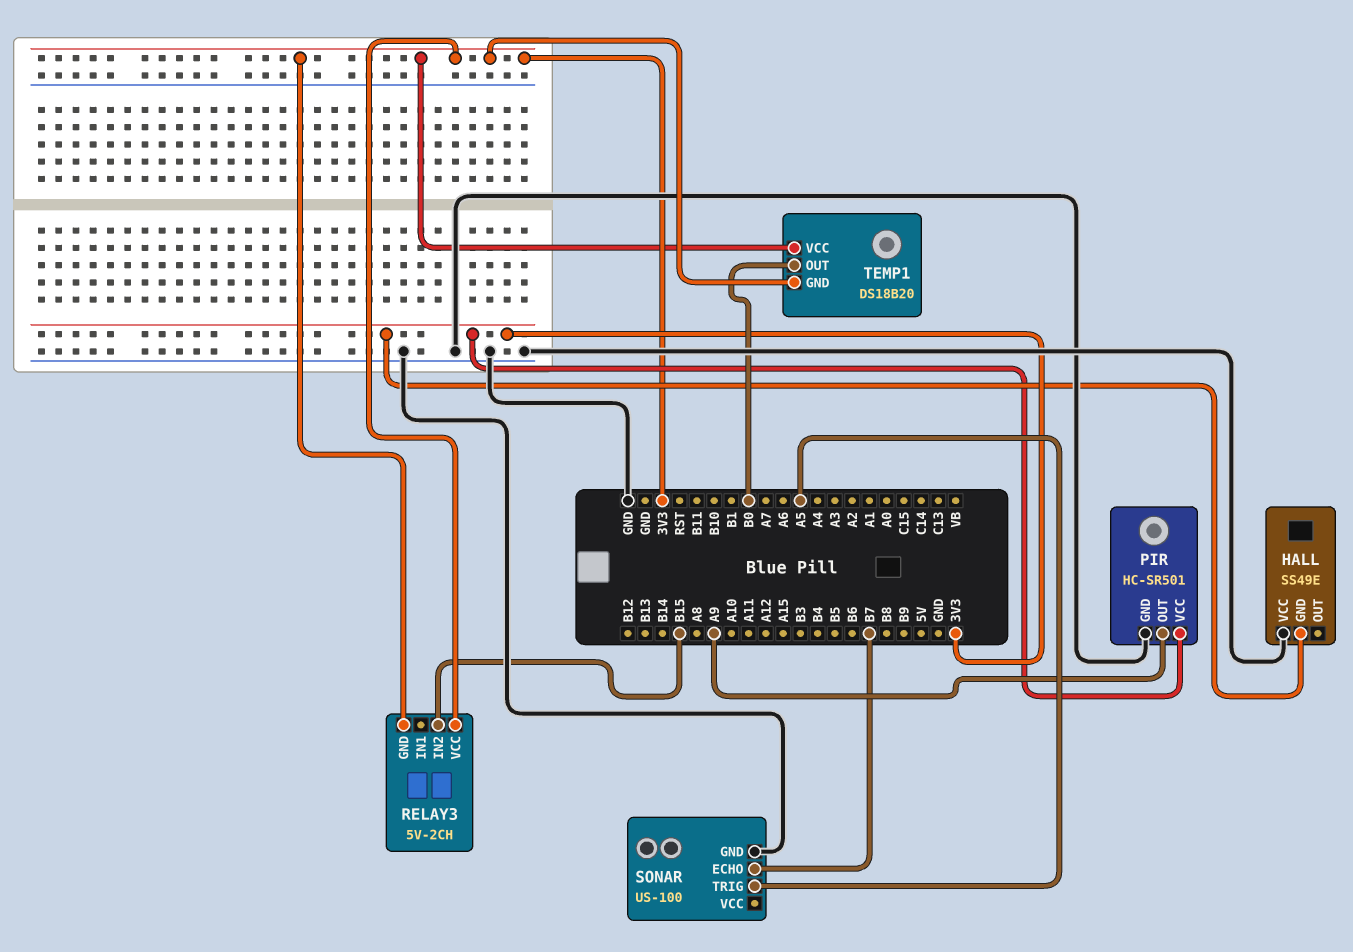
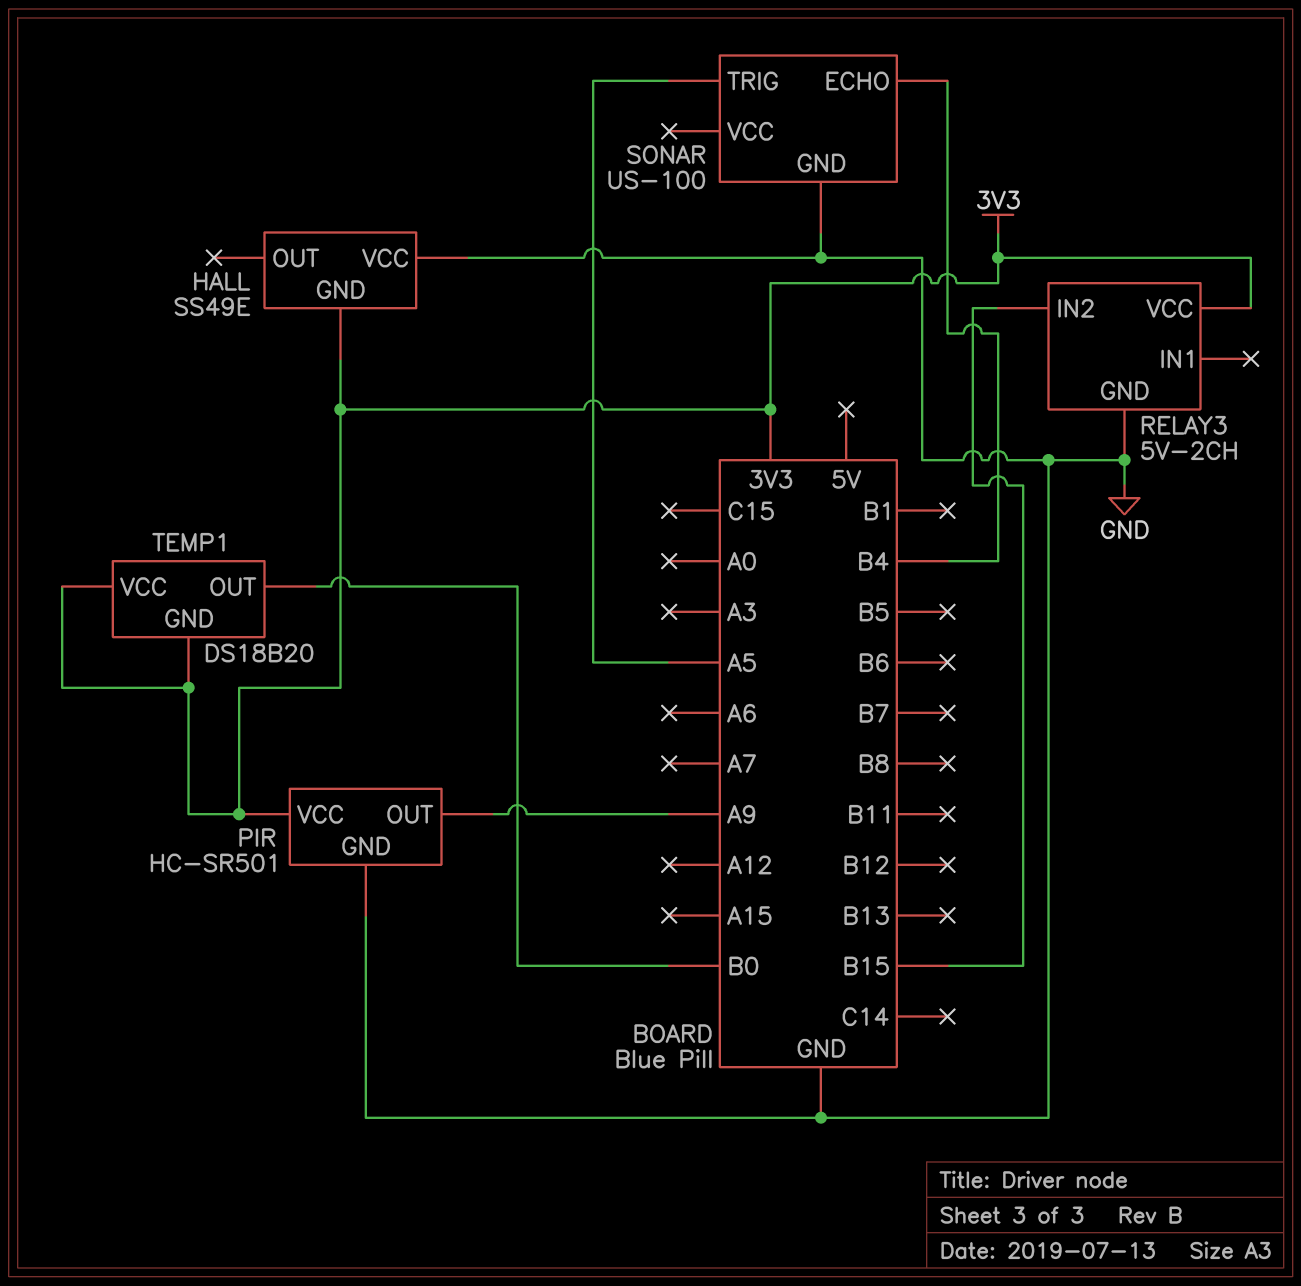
RELAY3 pin GND: 3V3 -> GND
SONAR pin ECHO: B7 -> B4

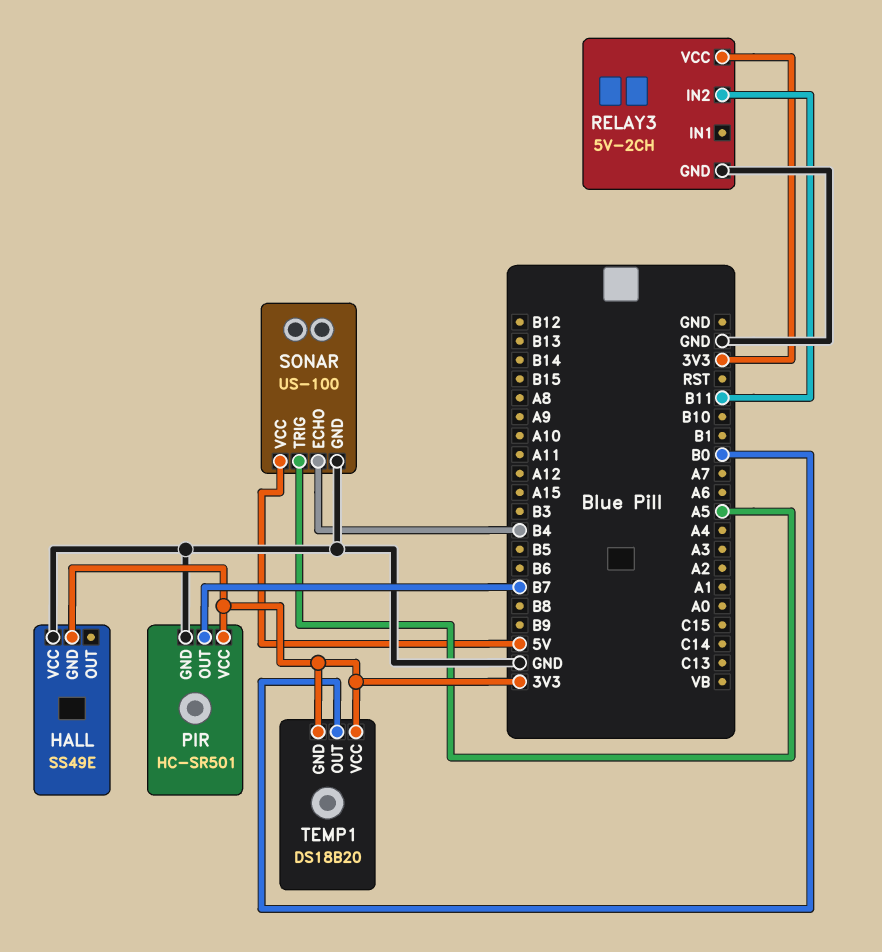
PIR pin OUT: A9 -> B7
RELAY3 pin IN2: B15 -> B11
SONAR pin VCC: none -> 5V

